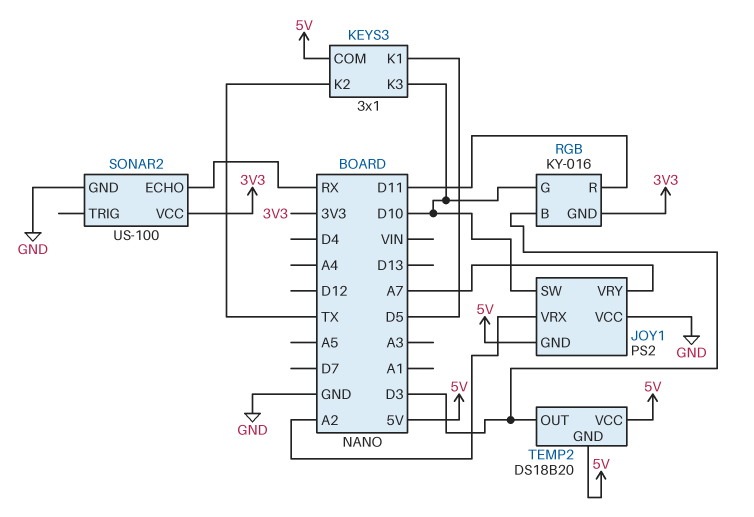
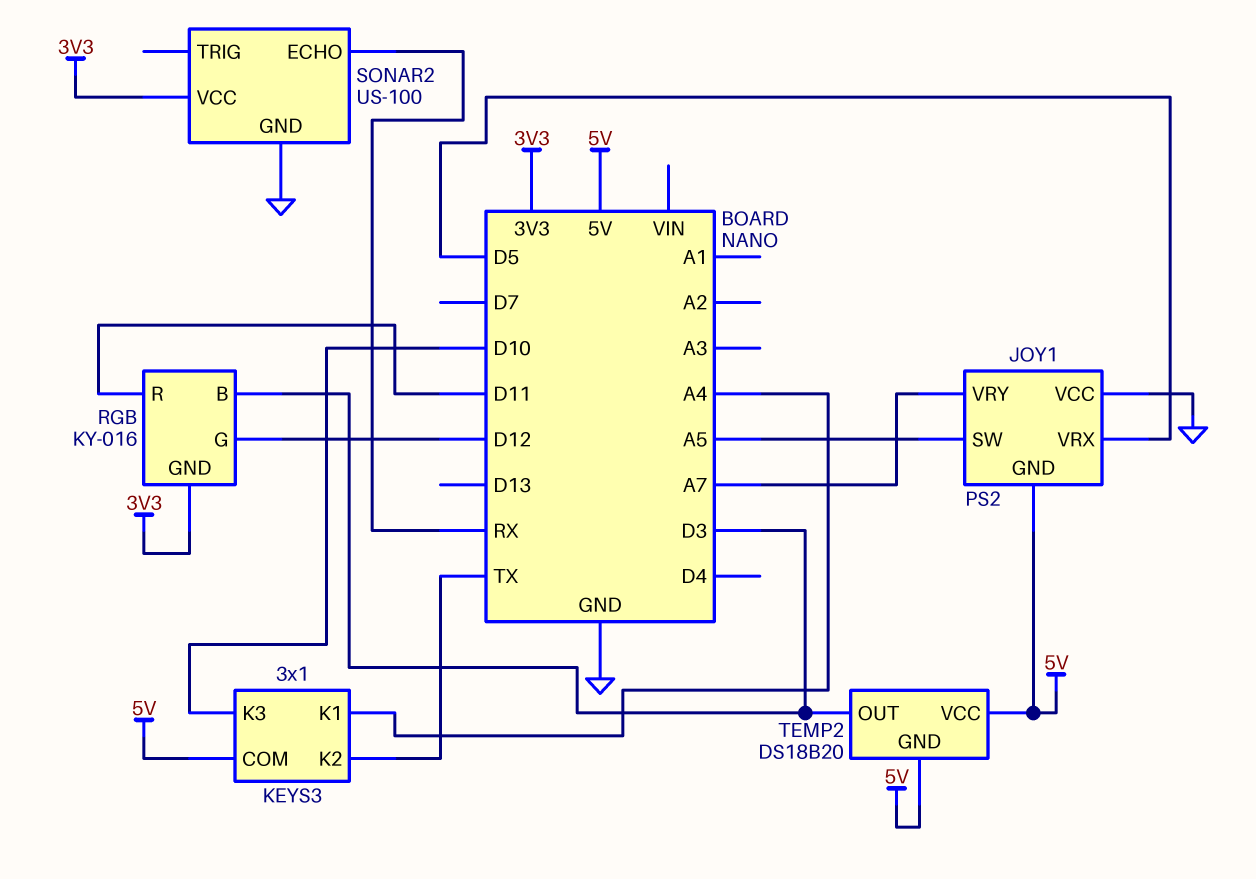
JOY1 pin SW: D10 -> A5
JOY1 pin VRX: A2 -> D5
KEYS3 pin K1: D5 -> A4
RGB pin G: D10 -> D12

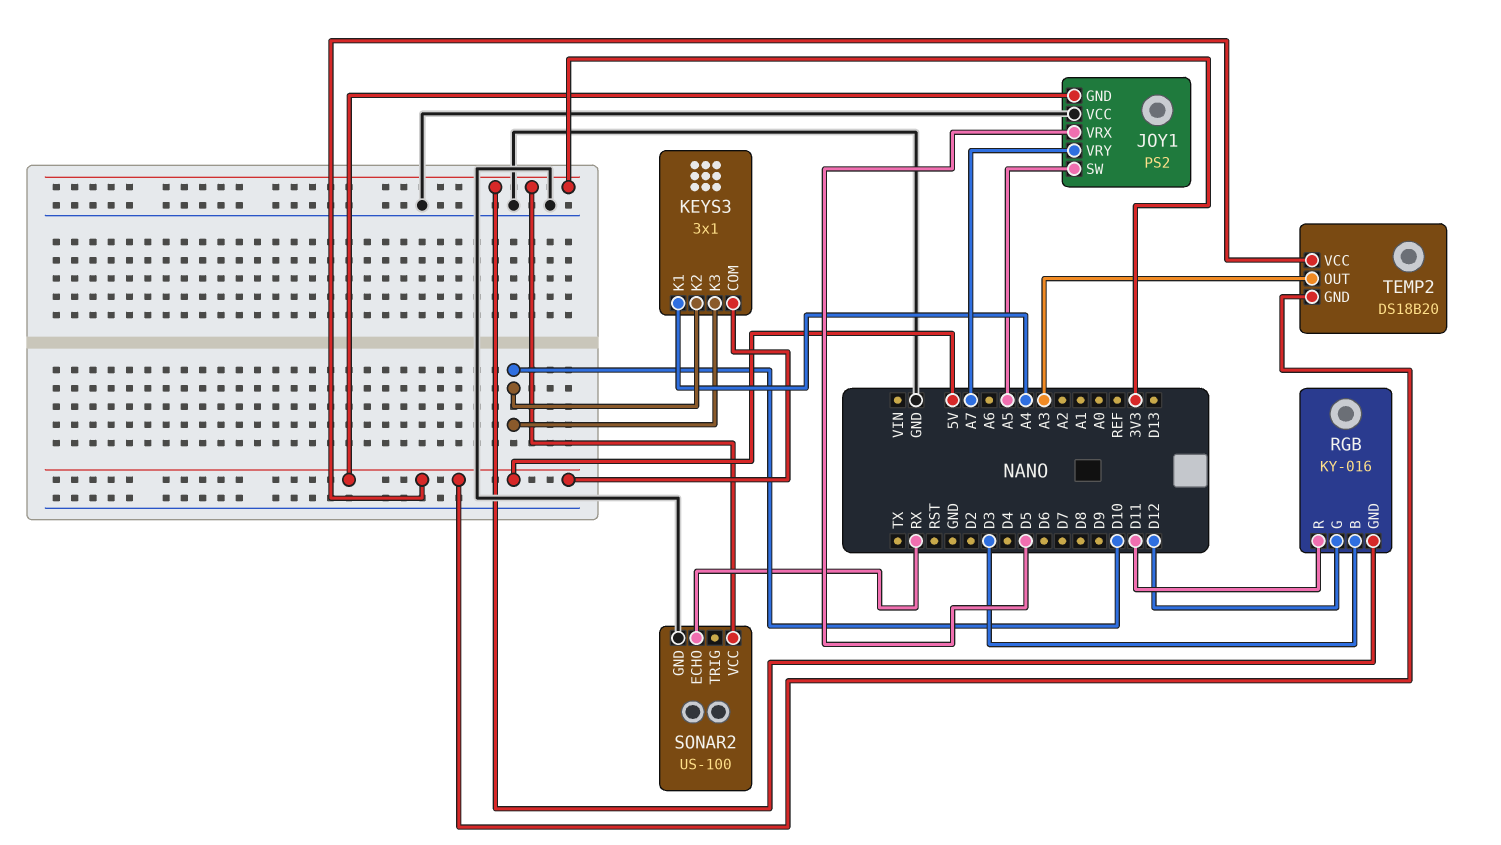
KEYS3 pin K2: TX -> D10
TEMP2 pin OUT: D3 -> A3

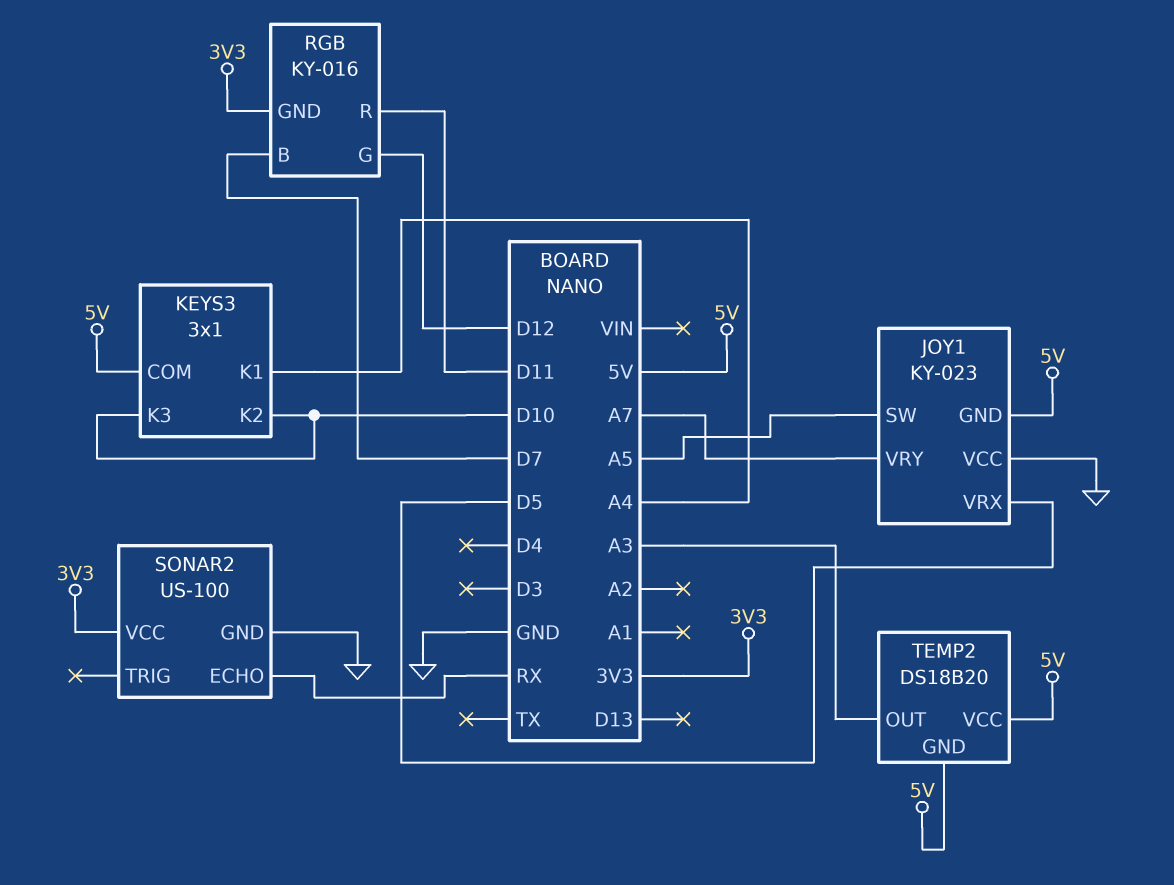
JOY1: PS2 -> KY-023
RGB pin B: D3 -> D7

